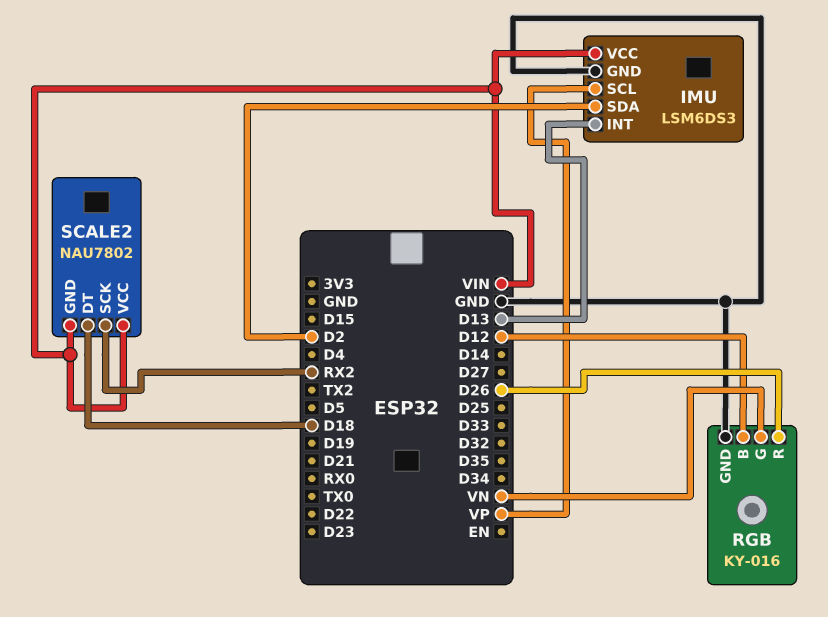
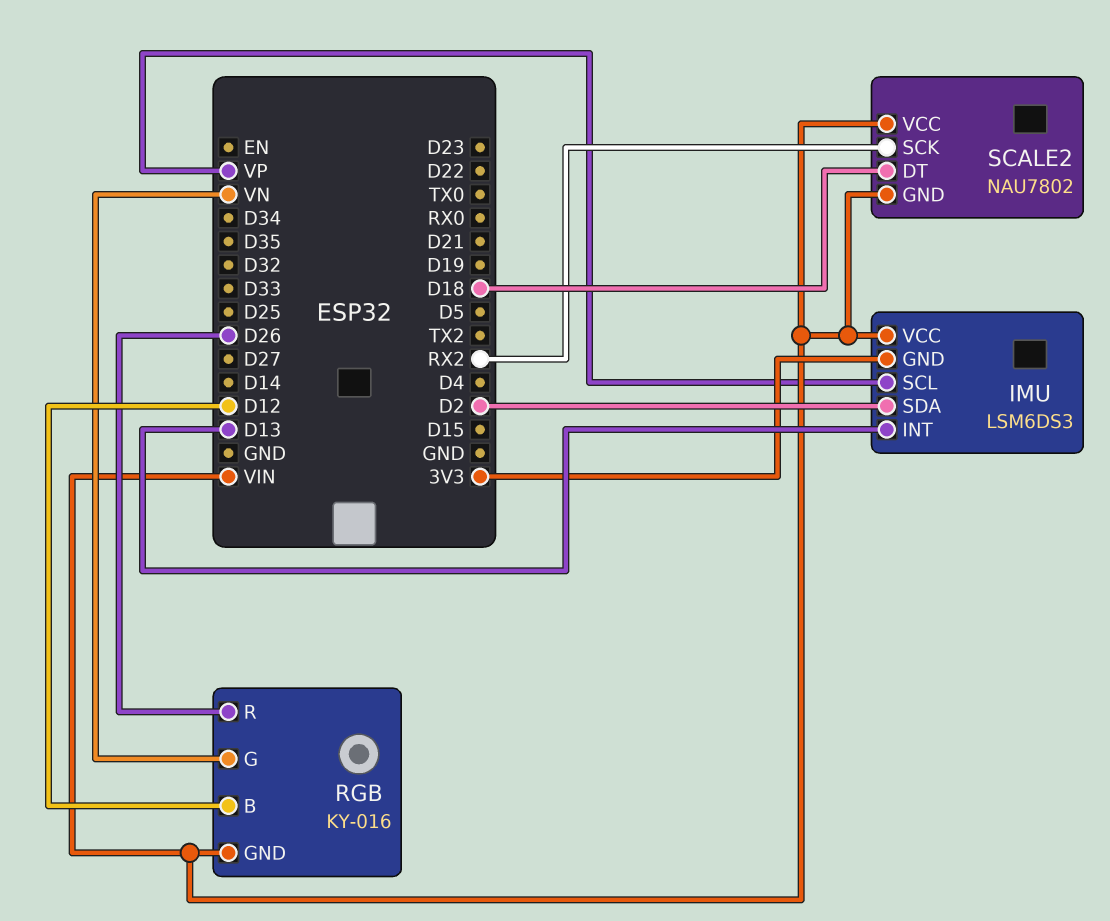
IMU pin GND: GND -> 3V3
RGB pin GND: GND -> VIN

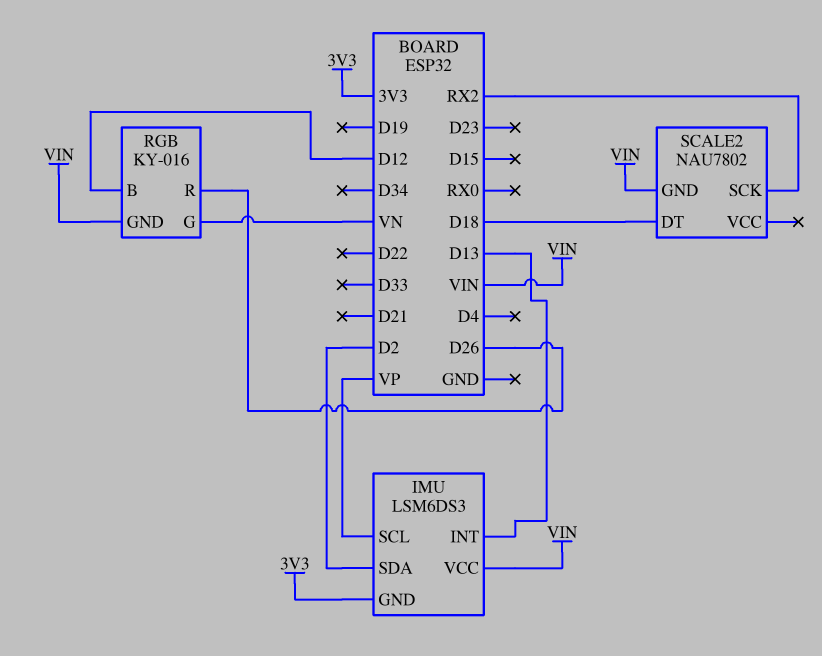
SCALE2 pin VCC: VIN -> none

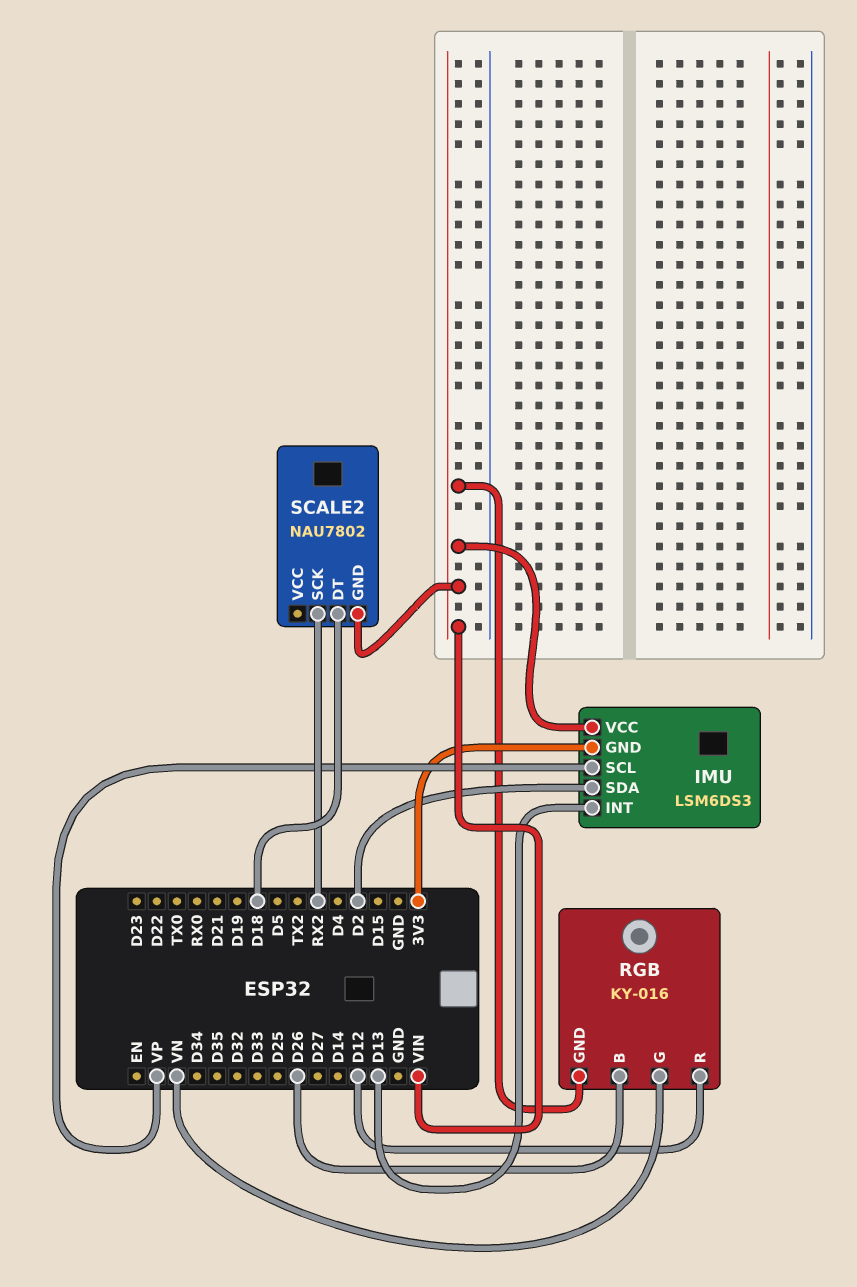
RGB pin B: D12 -> D26
RGB pin R: D26 -> D12

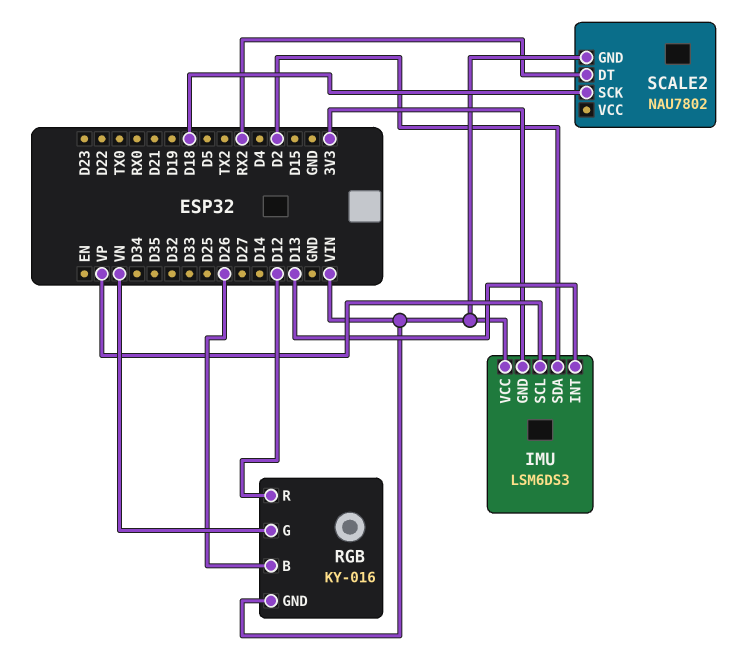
SCALE2 pin DT: D18 -> RX2
SCALE2 pin SCK: RX2 -> D18

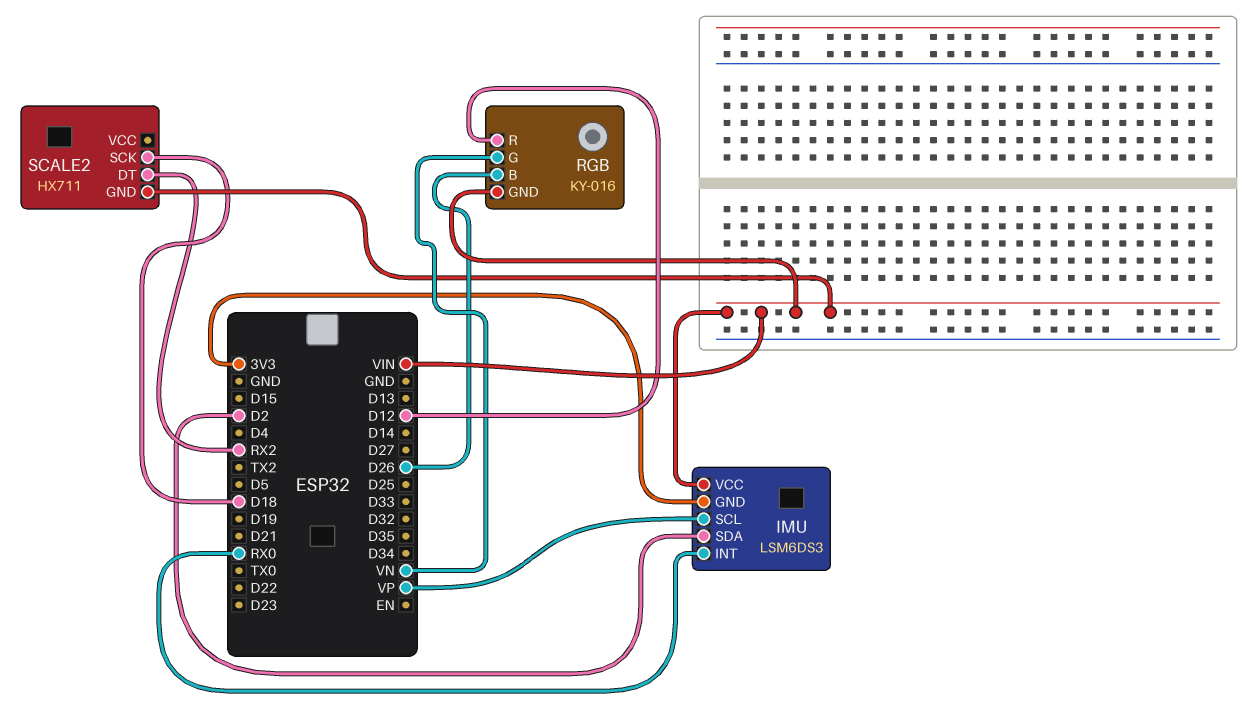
IMU pin INT: D13 -> RX0
SCALE2: NAU7802 -> HX711

